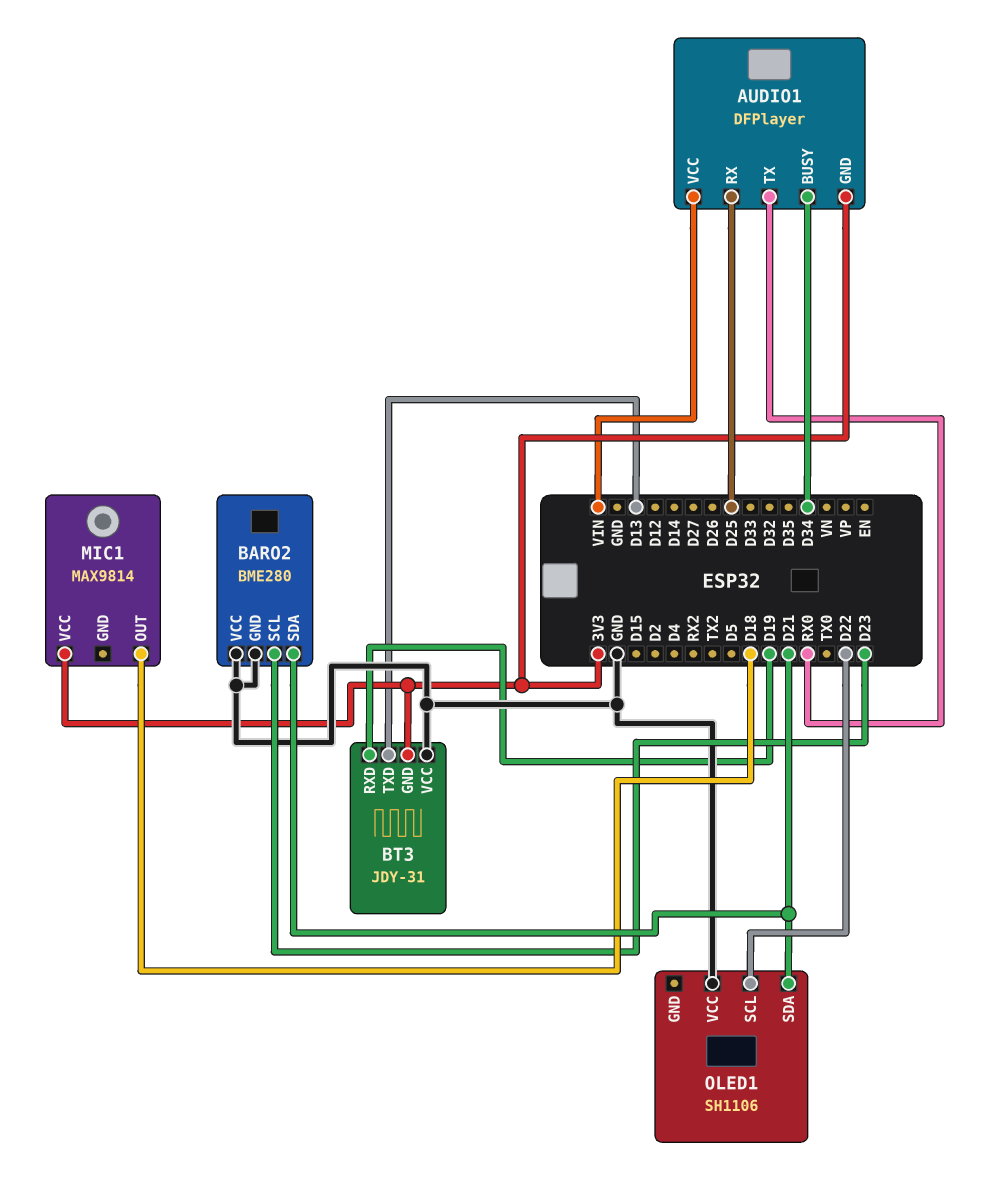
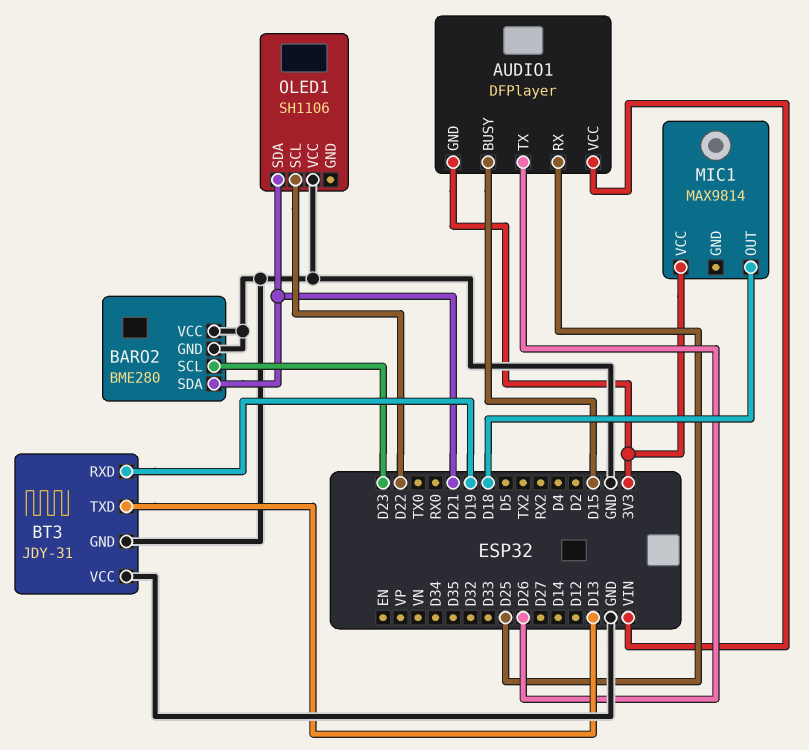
AUDIO1 pin BUSY: D34 -> D15
AUDIO1 pin TX: RX0 -> D26
BT3 pin GND: 3V3 -> GND

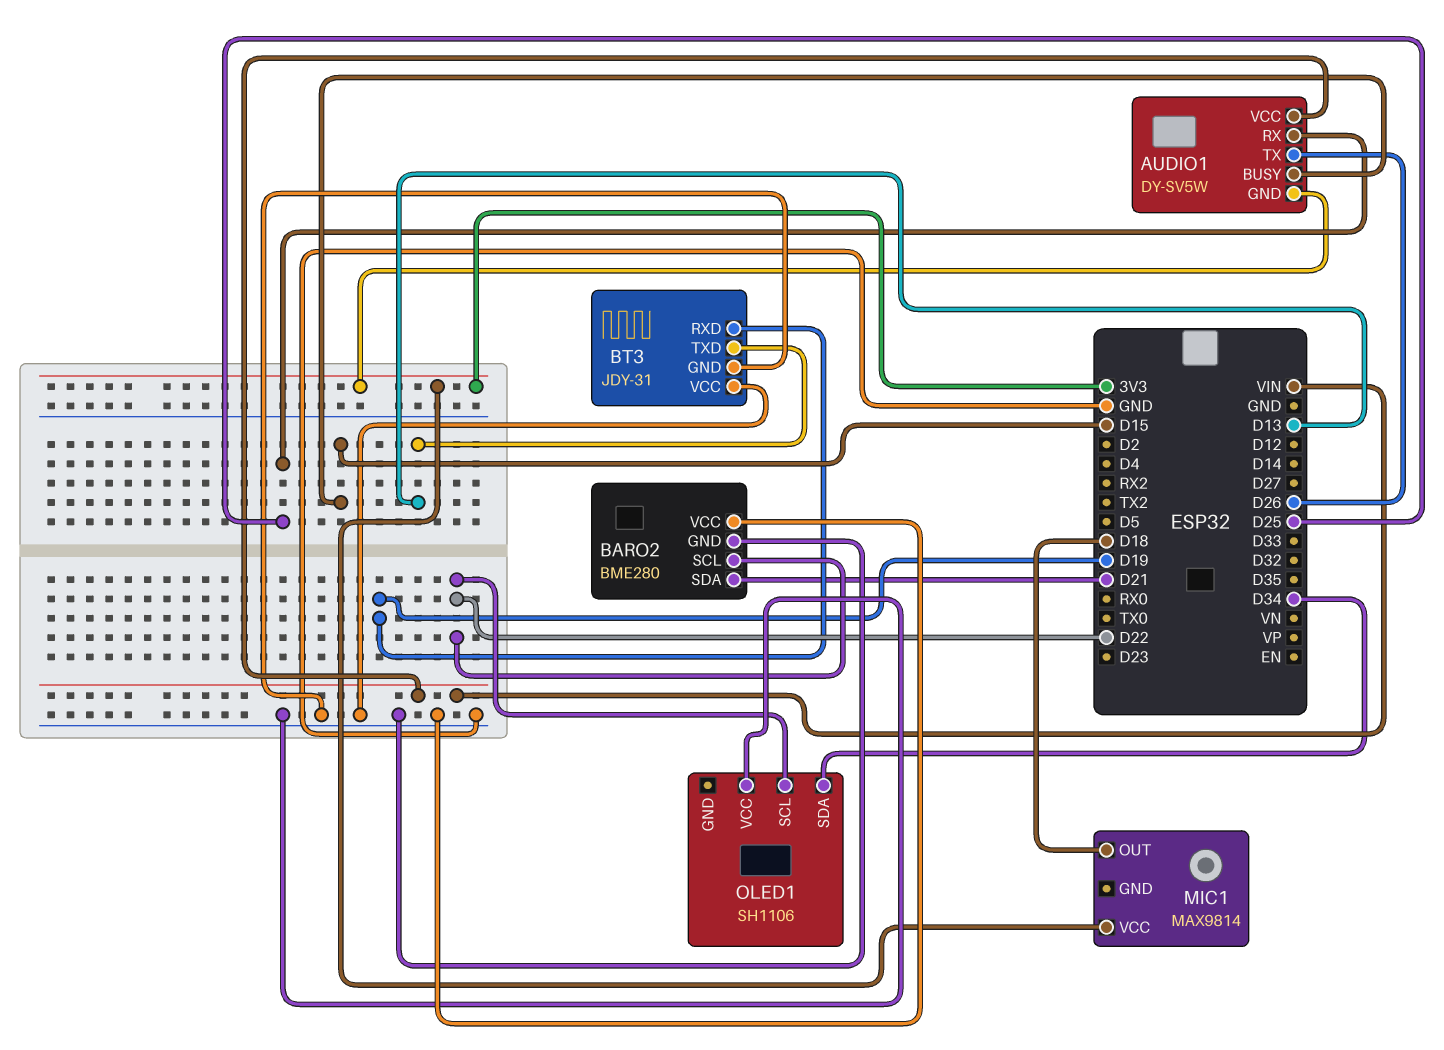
AUDIO1: DFPlayer -> DY-SV5W
BARO2 pin SCL: D23 -> D22
OLED1 pin SDA: D21 -> D34

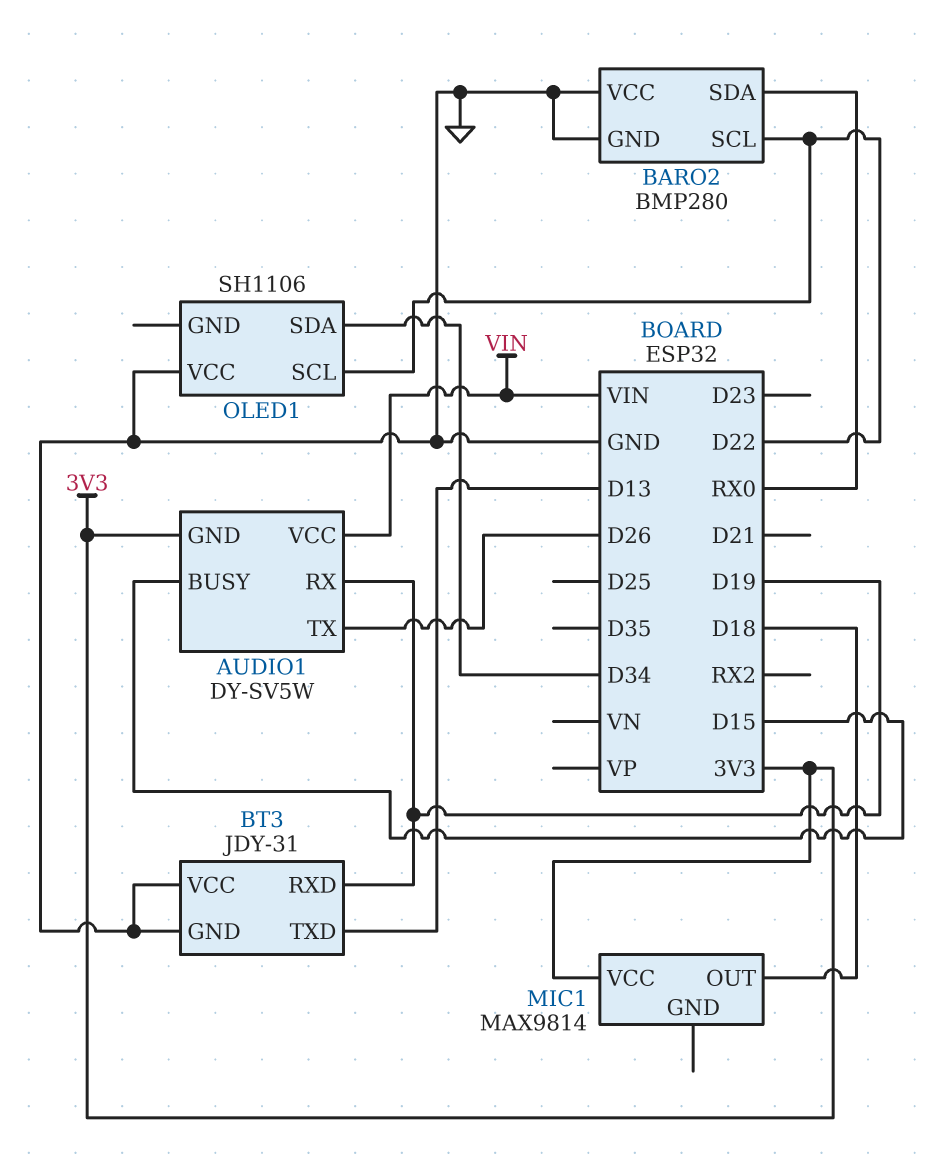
AUDIO1 pin RX: D25 -> D19
BARO2: BME280 -> BMP280
BARO2 pin SDA: D21 -> RX0

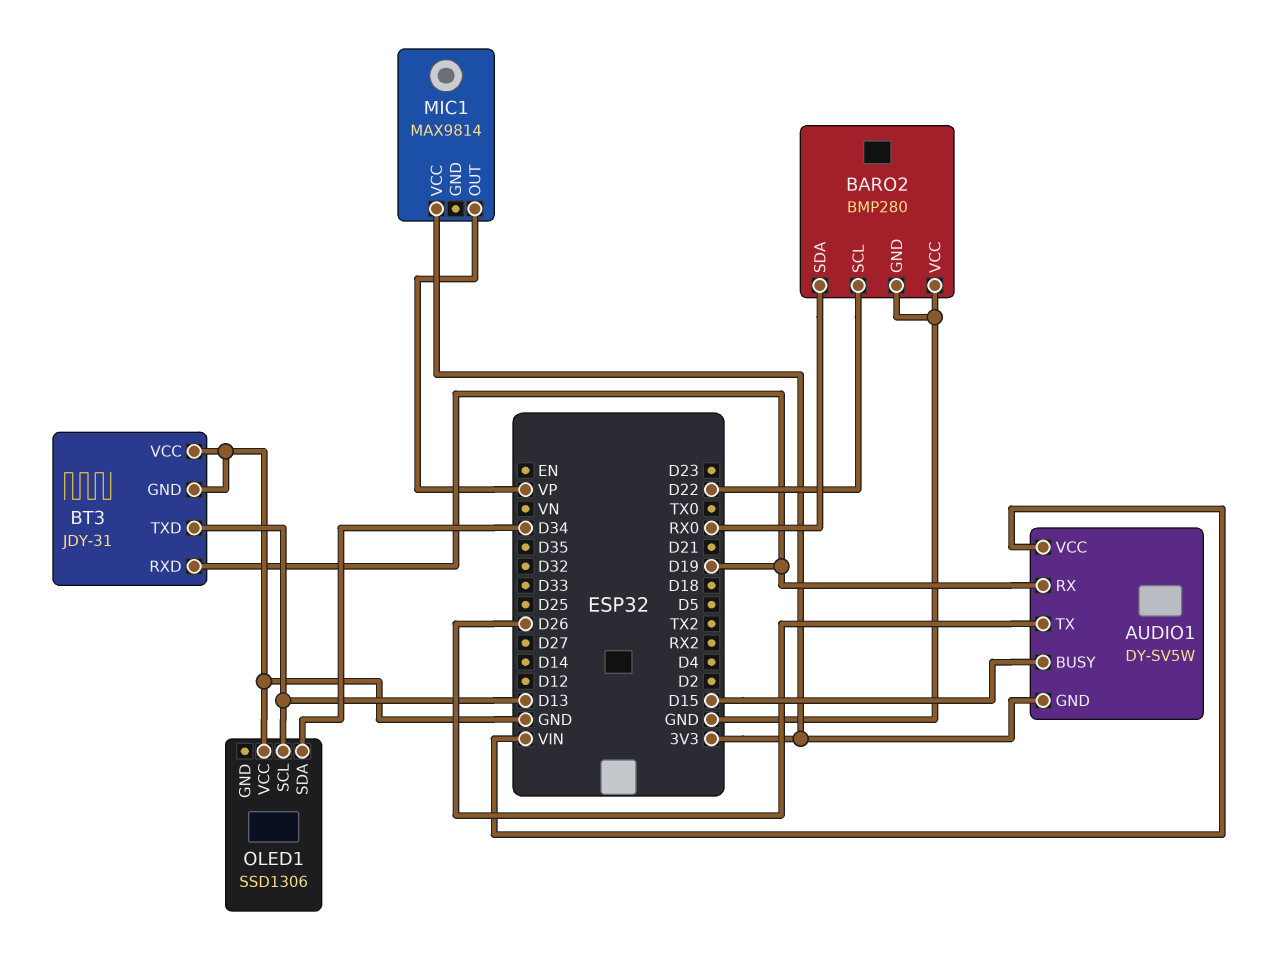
MIC1 pin OUT: D18 -> VP
OLED1: SH1106 -> SSD1306
OLED1 pin SCL: D22 -> D13

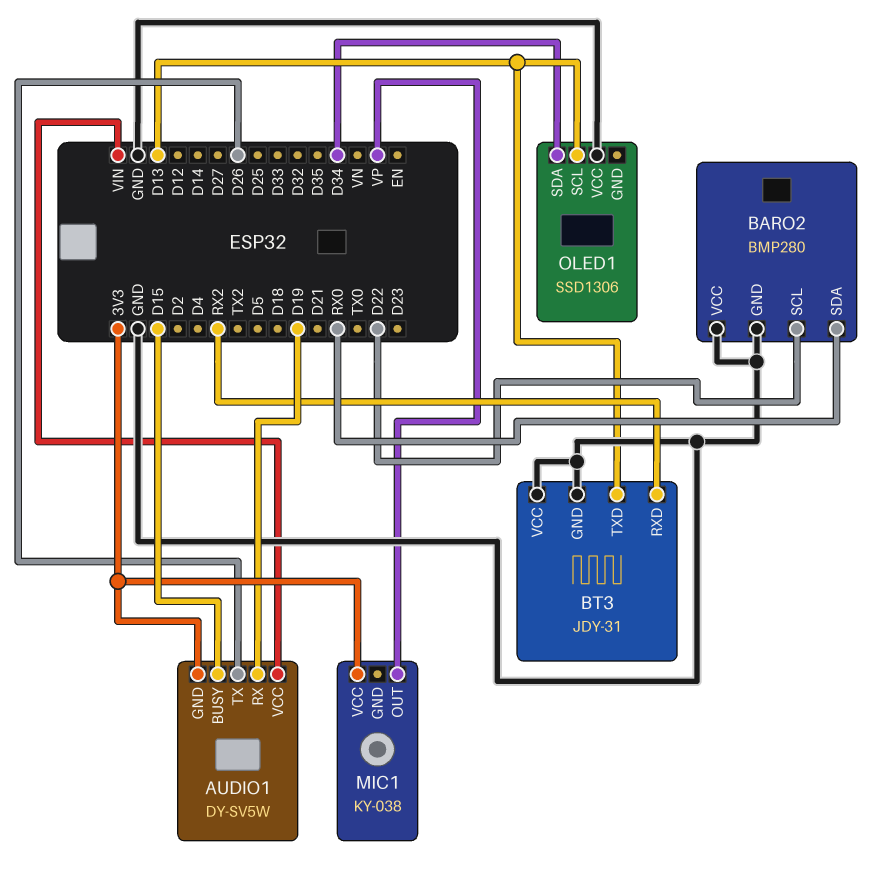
BT3 pin RXD: D19 -> RX2
MIC1: MAX9814 -> KY-038

